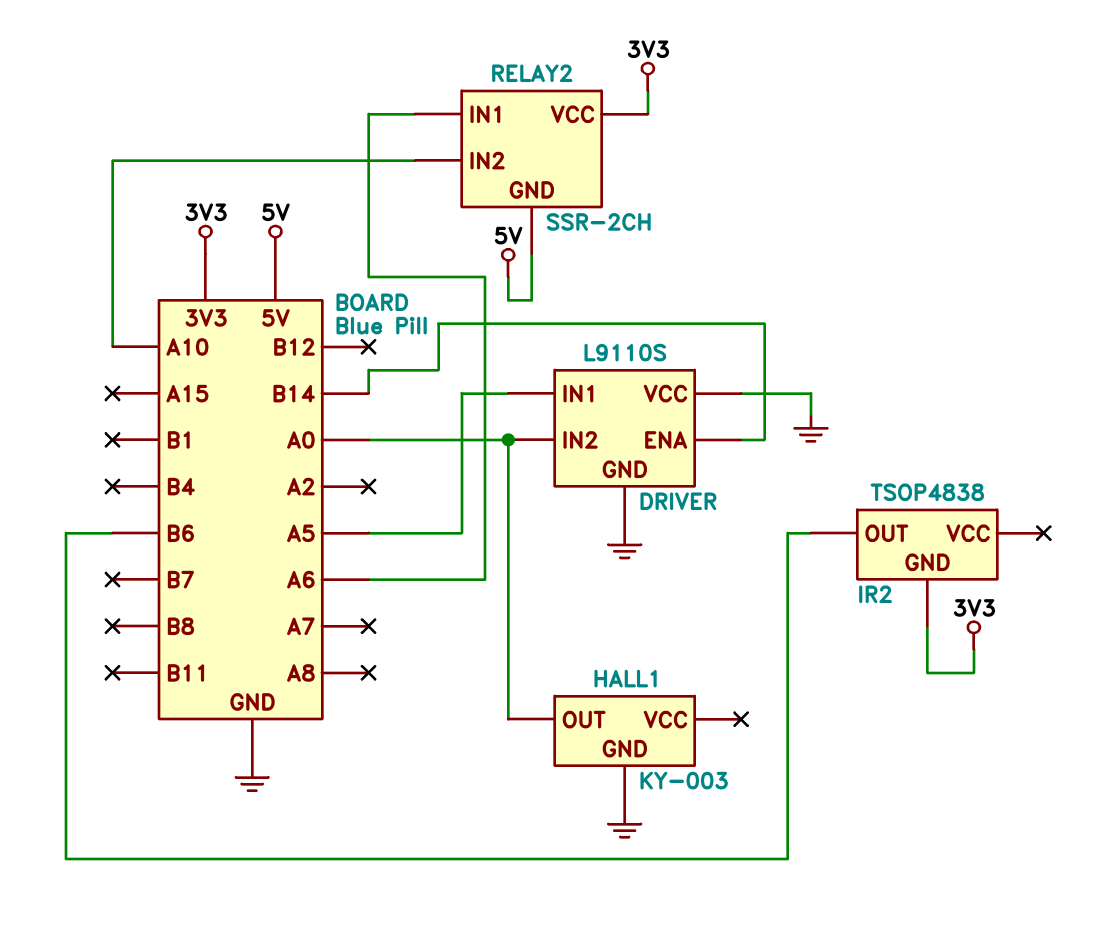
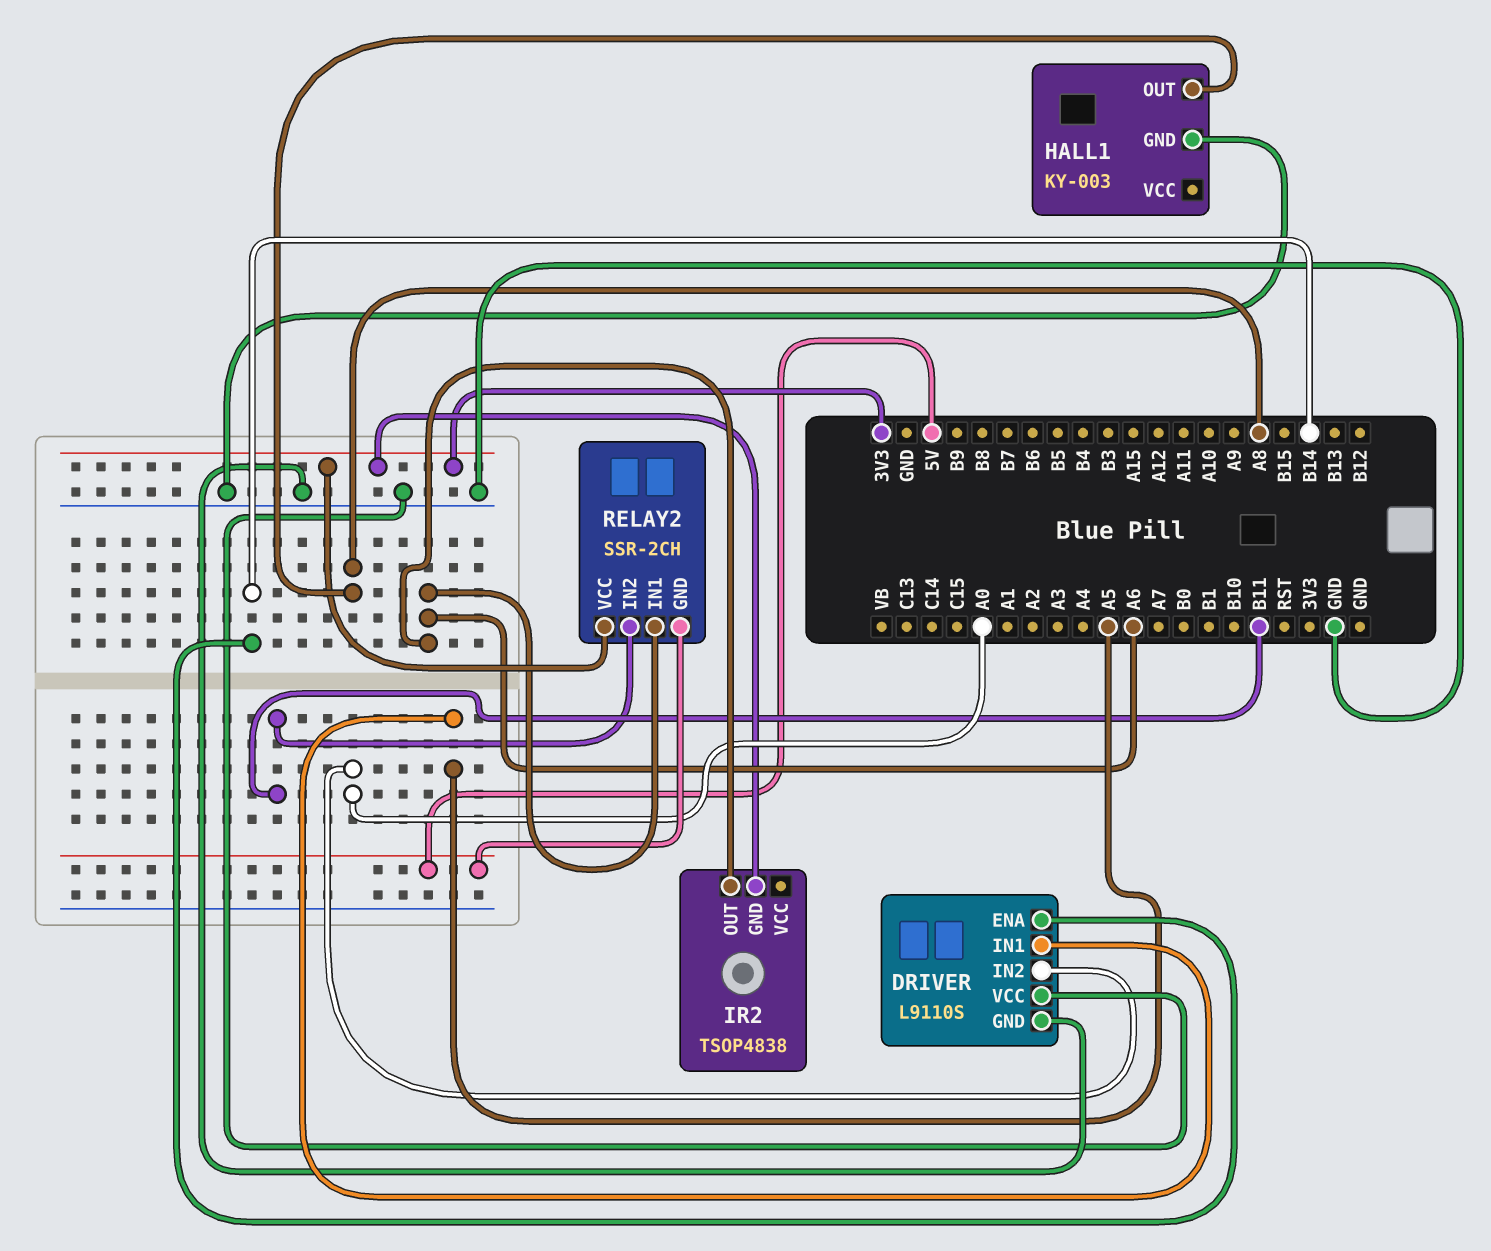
HALL1 pin OUT: A0 -> A8
IR2 pin OUT: B6 -> A6
RELAY2 pin IN2: A10 -> B11

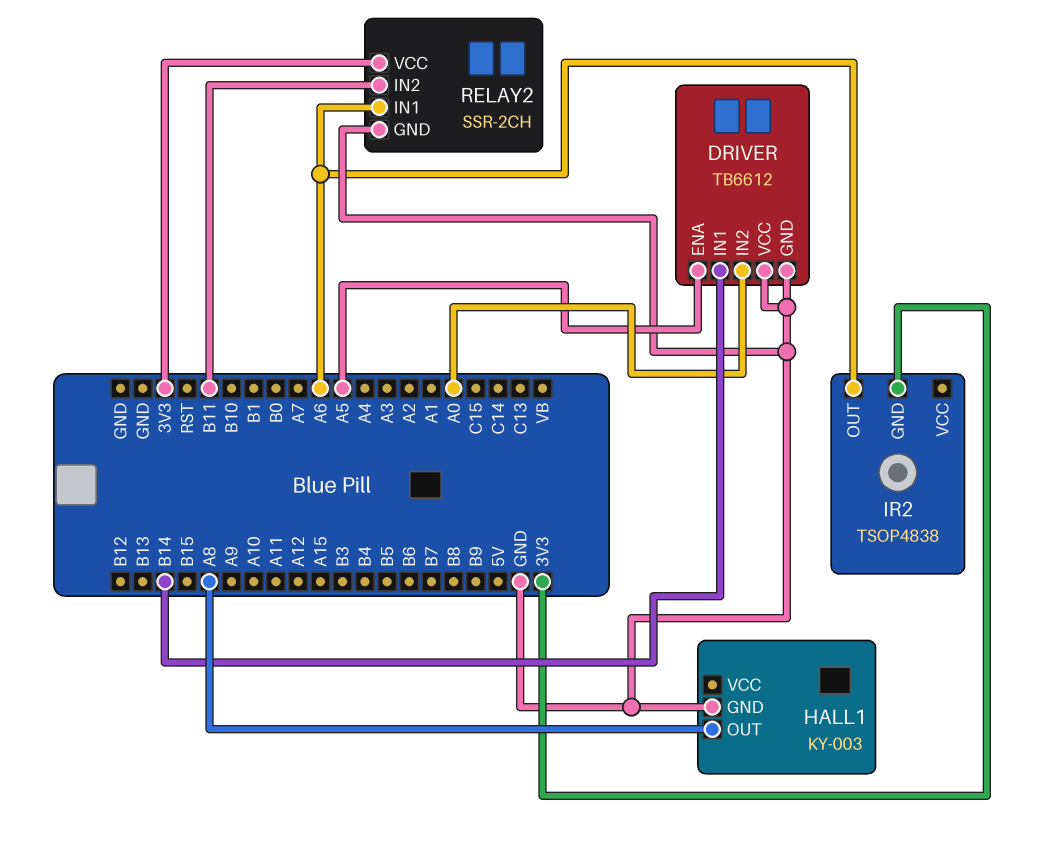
DRIVER: L9110S -> TB6612
DRIVER pin ENA: B14 -> A5
DRIVER pin IN1: A5 -> B14
RELAY2 pin GND: 5V -> GND

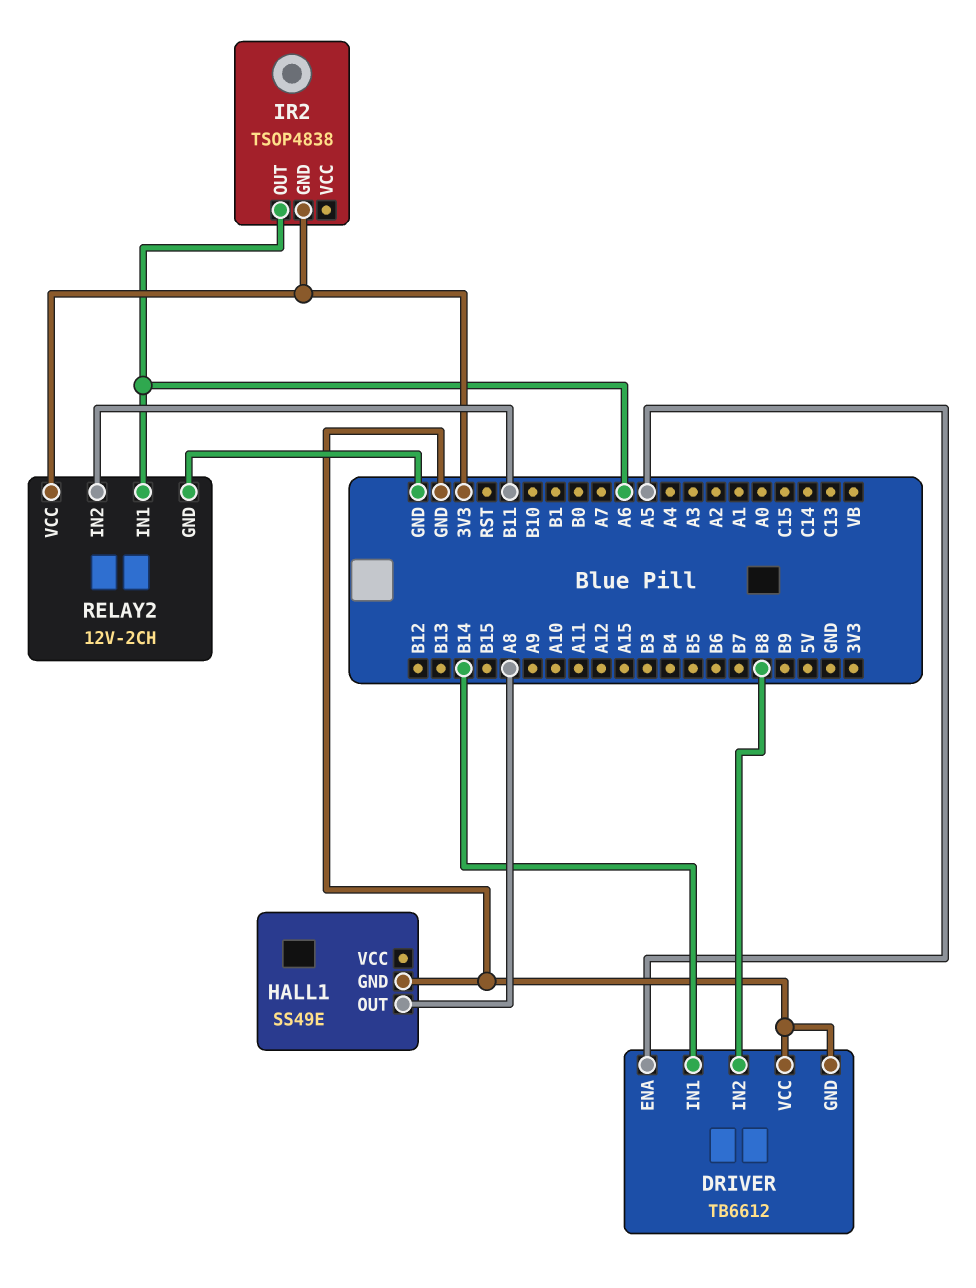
DRIVER pin IN2: A0 -> B8
HALL1: KY-003 -> SS49E
RELAY2: SSR-2CH -> 12V-2CH

